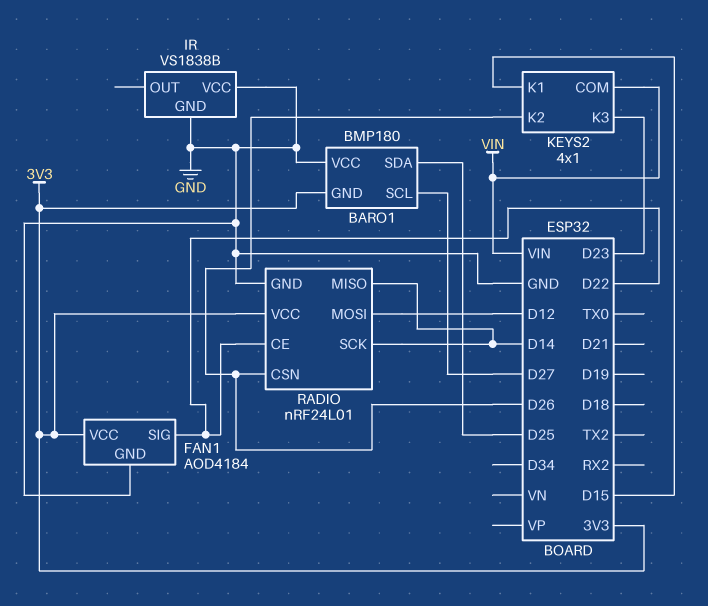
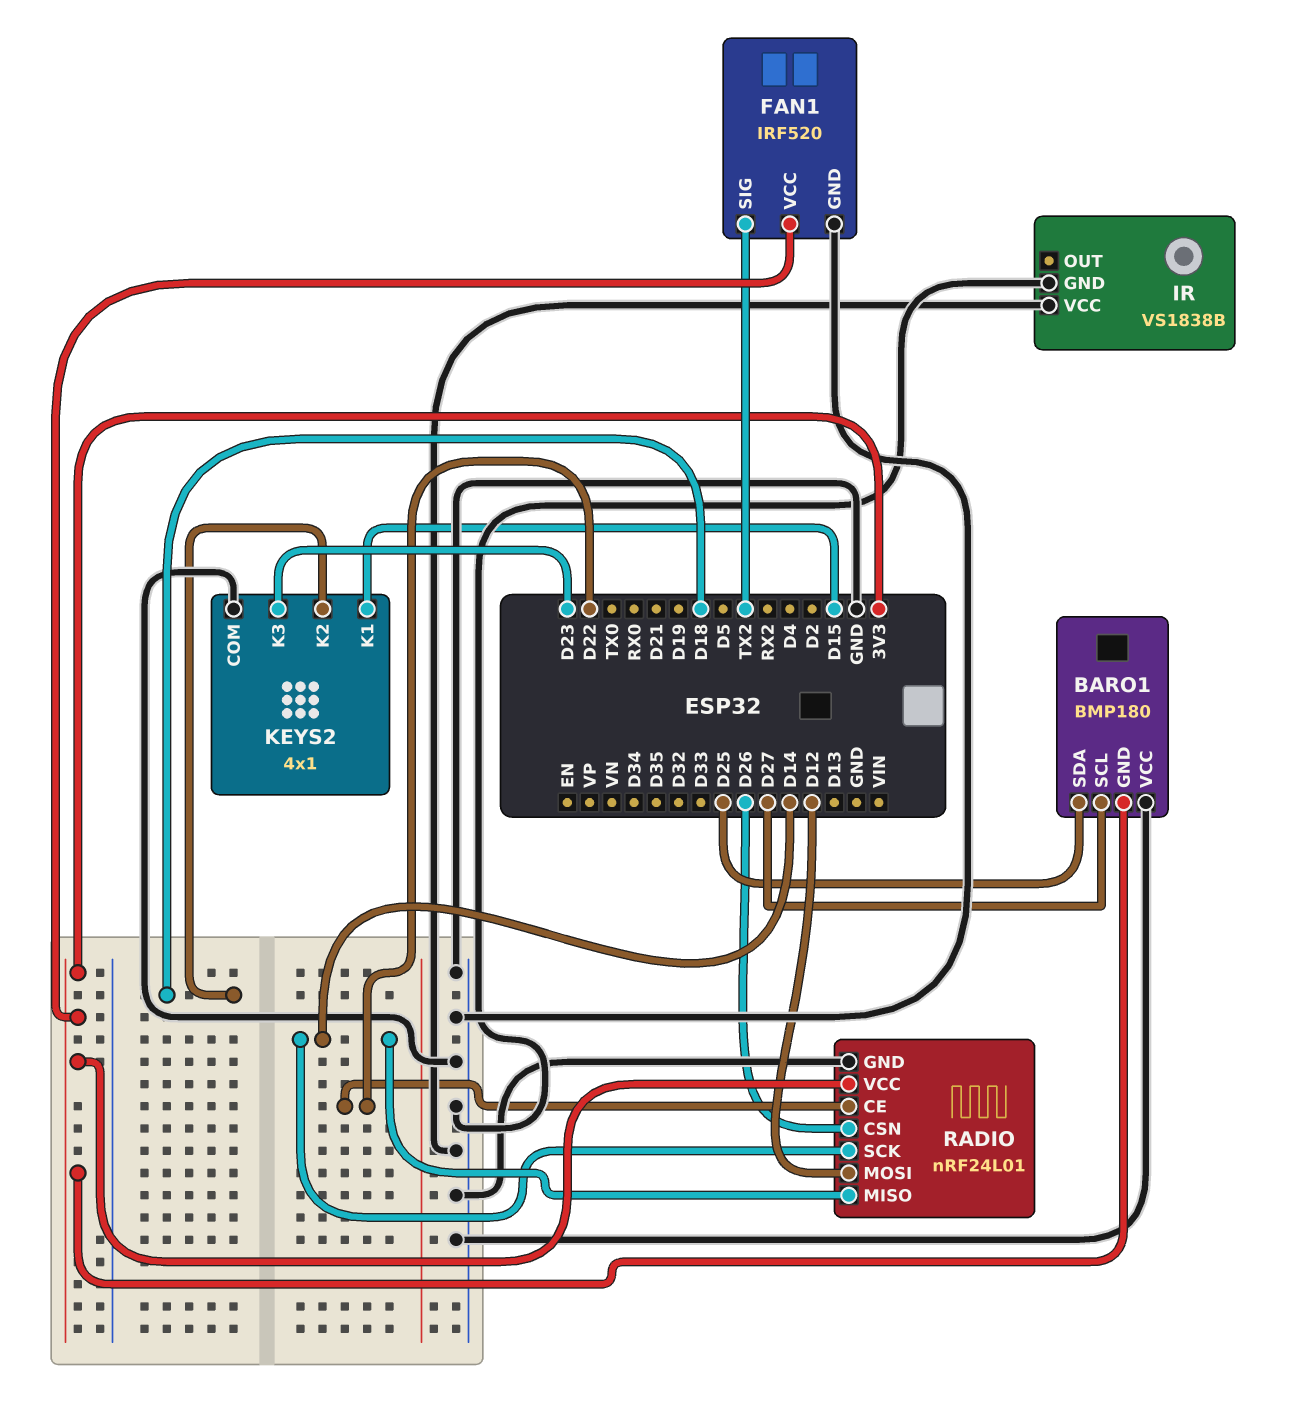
FAN1: AOD4184 -> IRF520
FAN1 pin SIG: D22 -> TX2
KEYS2 pin COM: VIN -> GND
KEYS2 pin K2: D26 -> D18

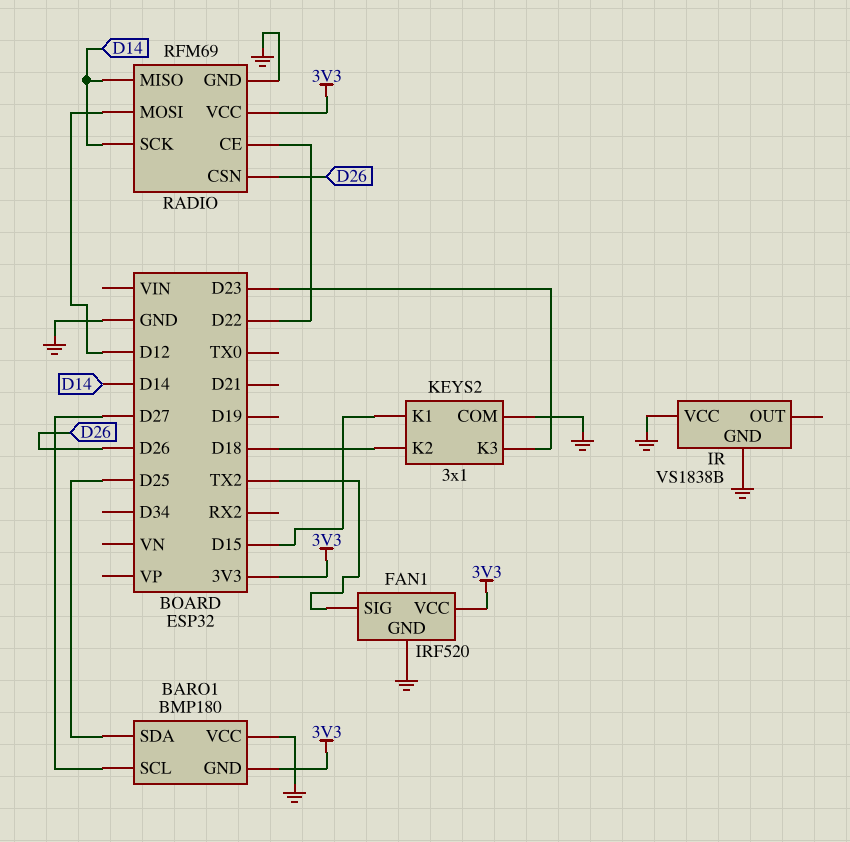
KEYS2: 4x1 -> 3x1
RADIO: nRF24L01 -> RFM69

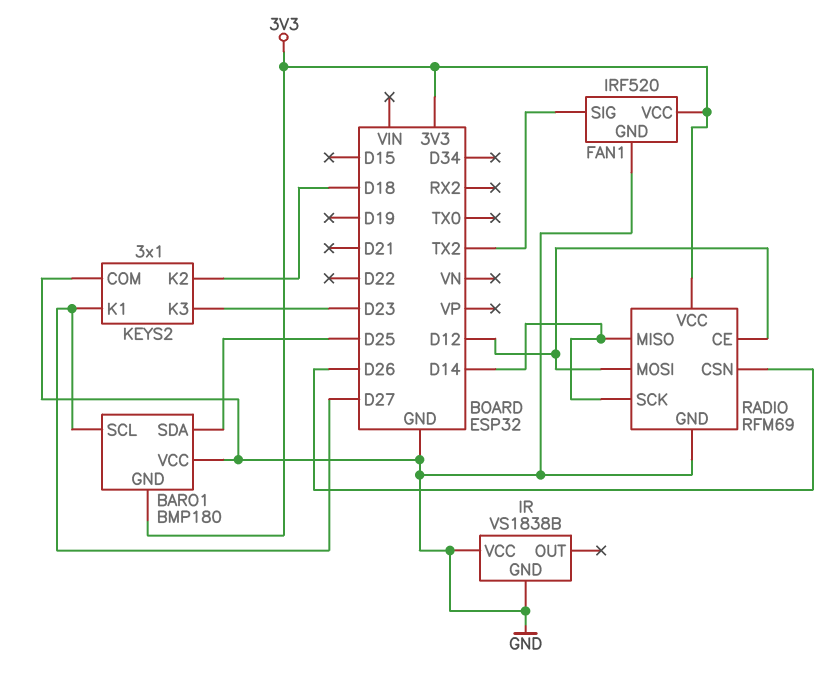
KEYS2 pin K1: D15 -> D27
RADIO pin CE: D22 -> D12

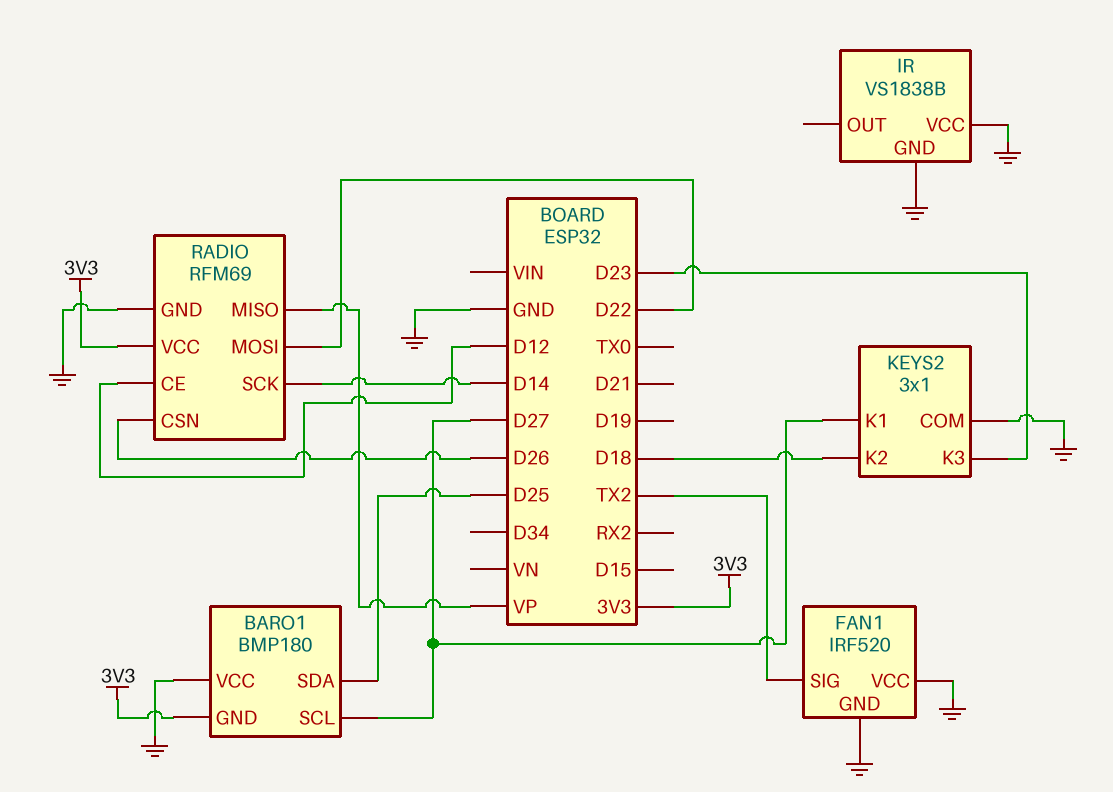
FAN1 pin VCC: 3V3 -> GND
RADIO pin MISO: D14 -> VP
RADIO pin MOSI: D12 -> D22

